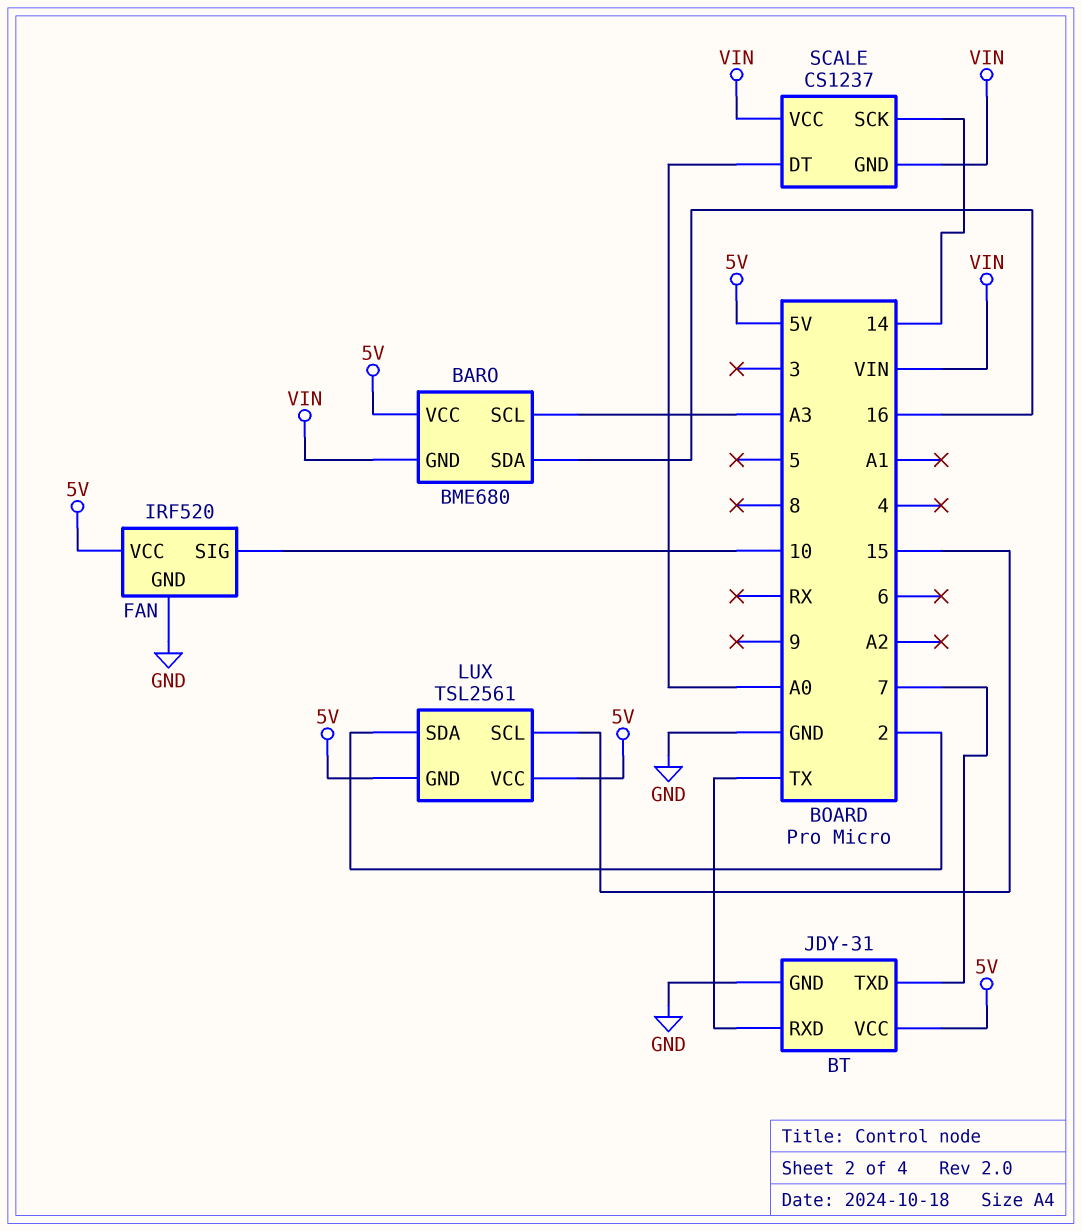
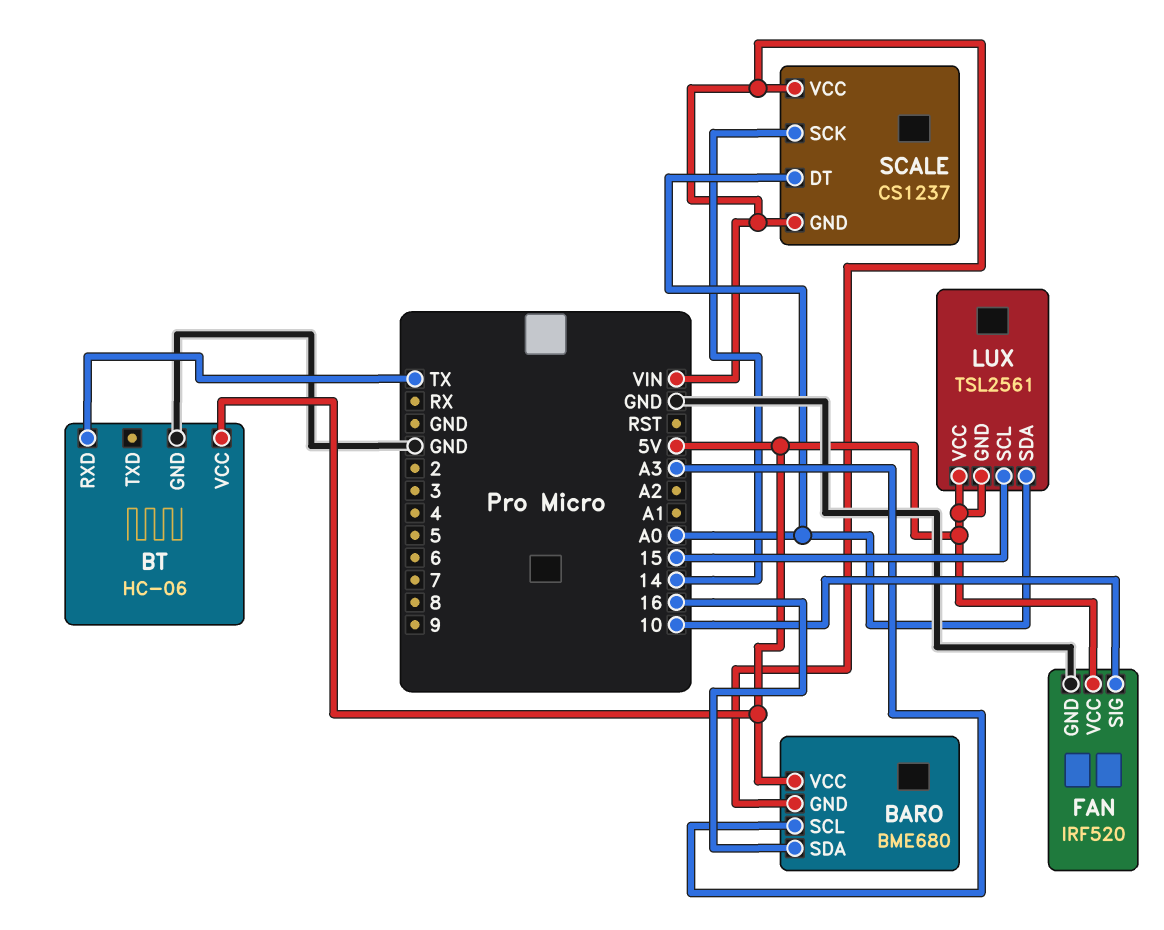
BT: JDY-31 -> HC-06
BT pin TXD: 7 -> none
LUX pin SDA: 2 -> A0

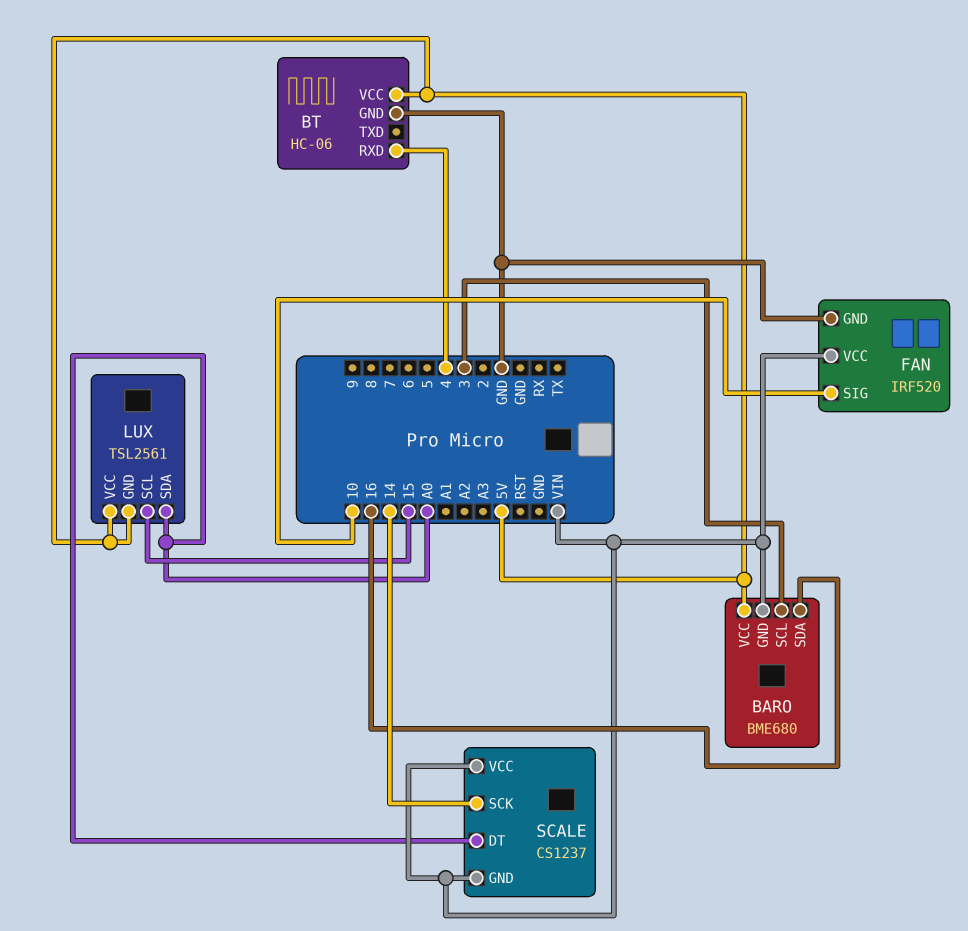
BARO pin SCL: A3 -> 3
BT pin RXD: TX -> 4
FAN pin VCC: 5V -> VIN

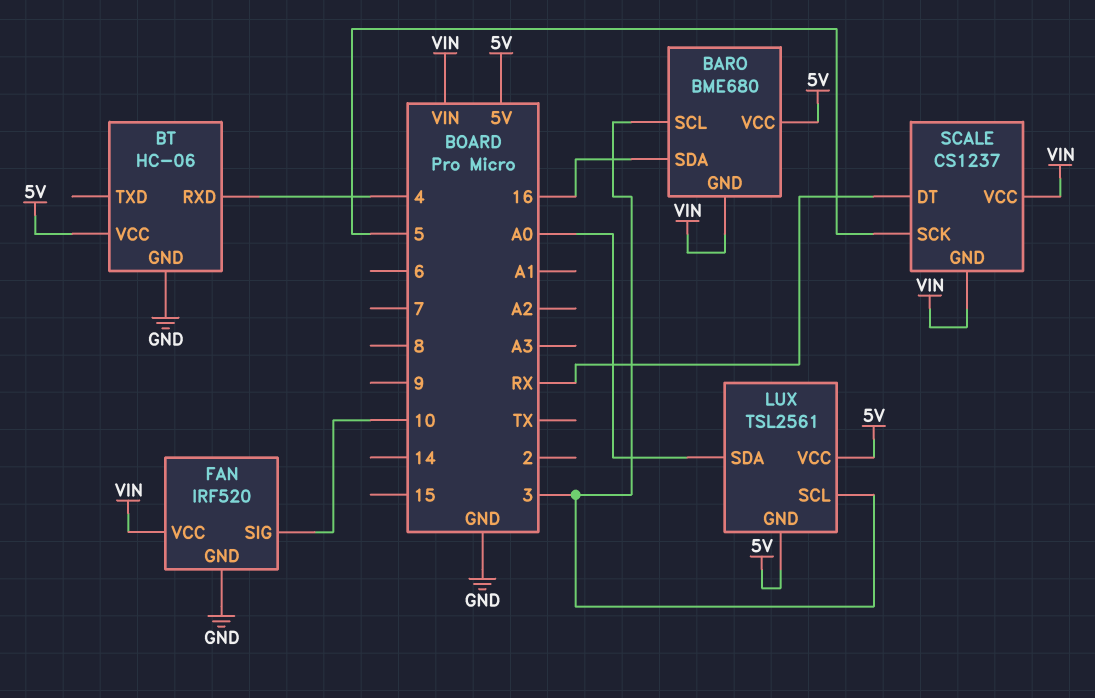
LUX pin SCL: 15 -> 3
SCALE pin DT: A0 -> RX
SCALE pin SCK: 14 -> 5

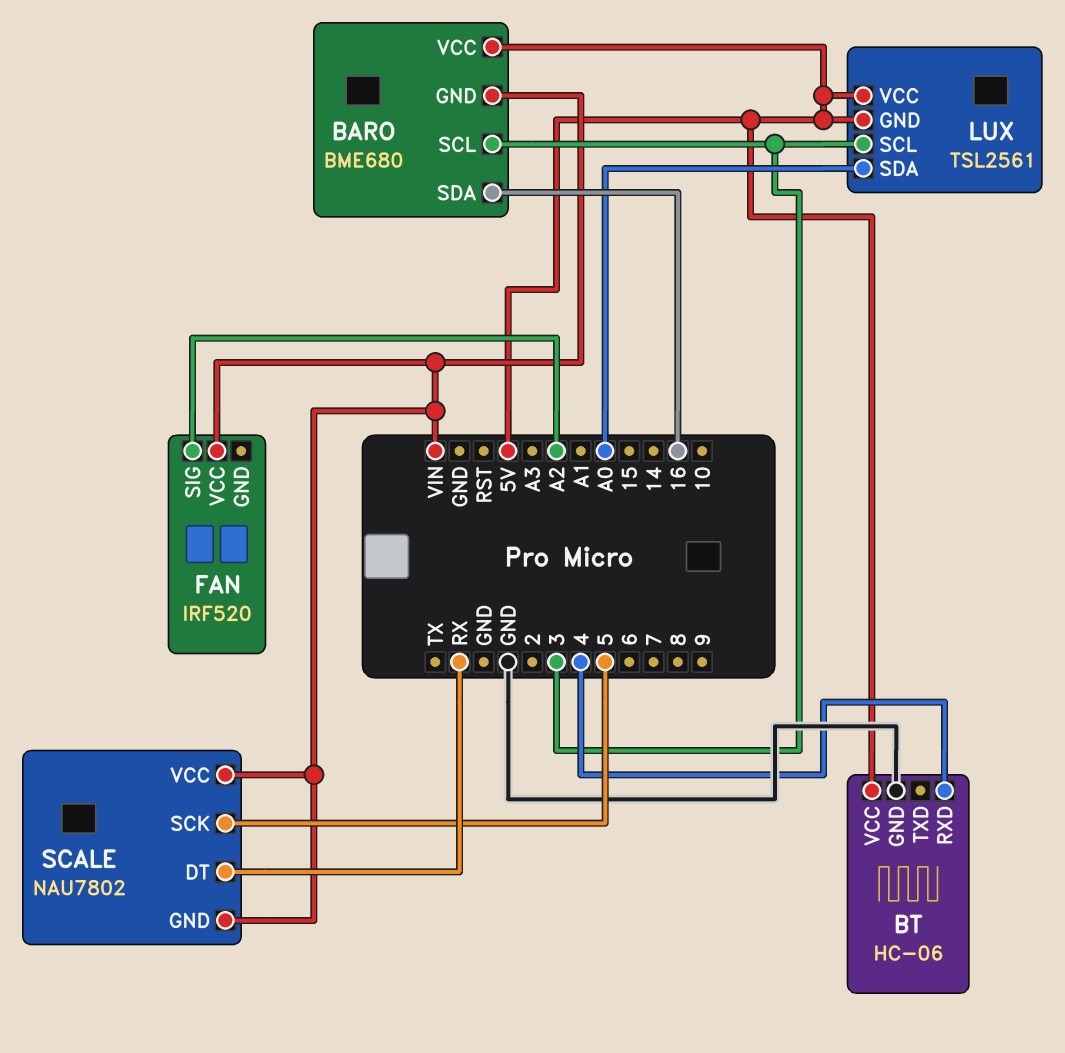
FAN pin GND: GND -> none
FAN pin SIG: 10 -> A2
SCALE: CS1237 -> NAU7802

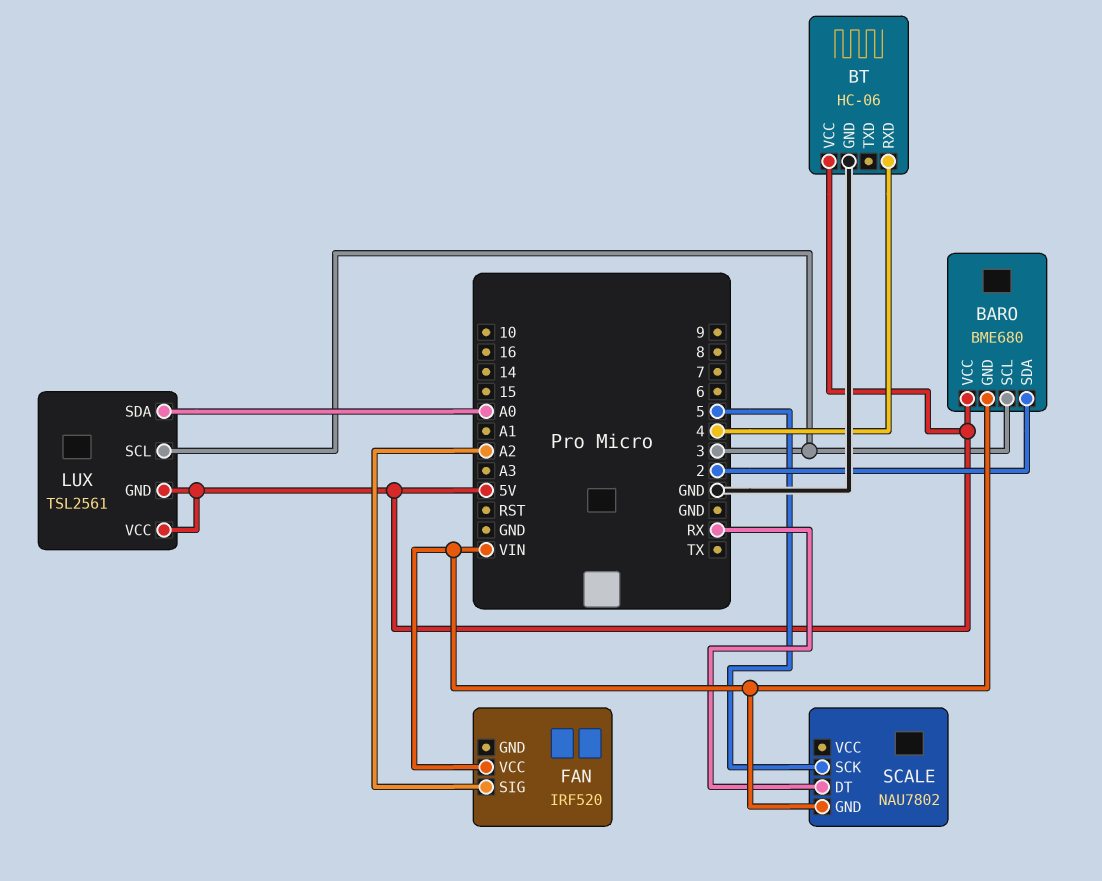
BARO pin SDA: 16 -> 2
SCALE pin VCC: VIN -> none

